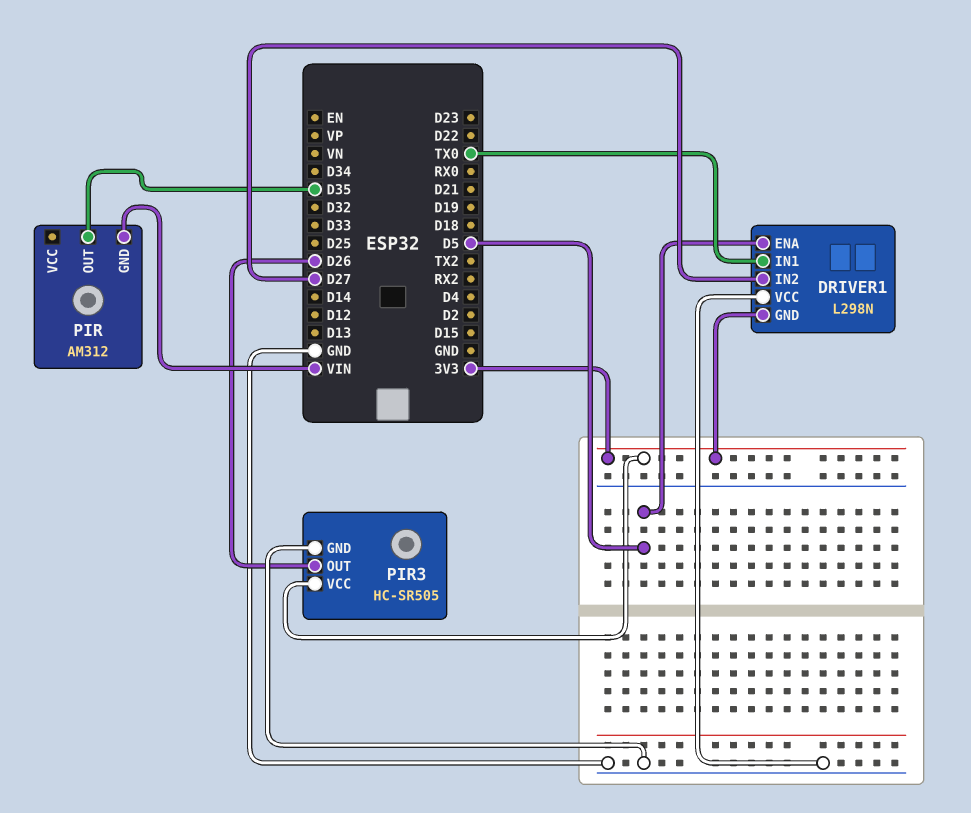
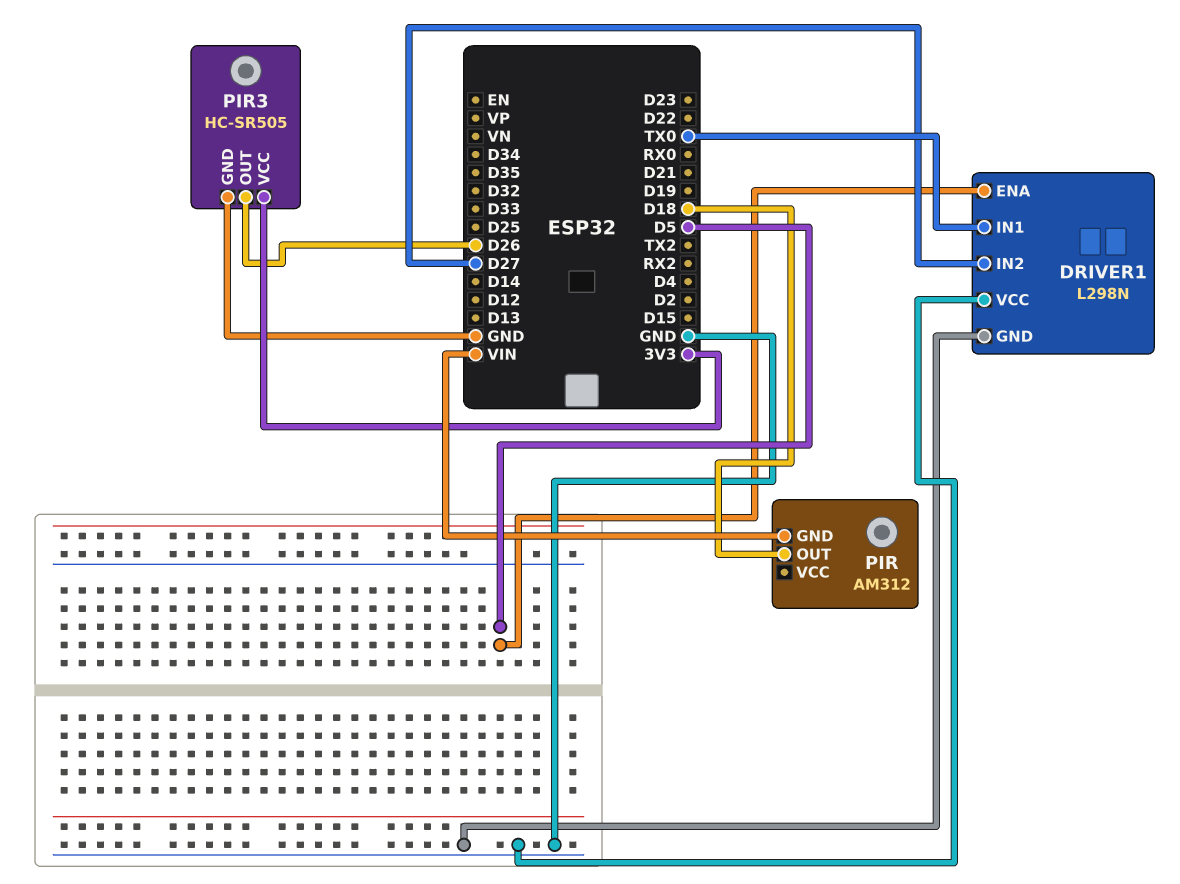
DRIVER1 pin GND: 3V3 -> GND
PIR pin OUT: D35 -> D18

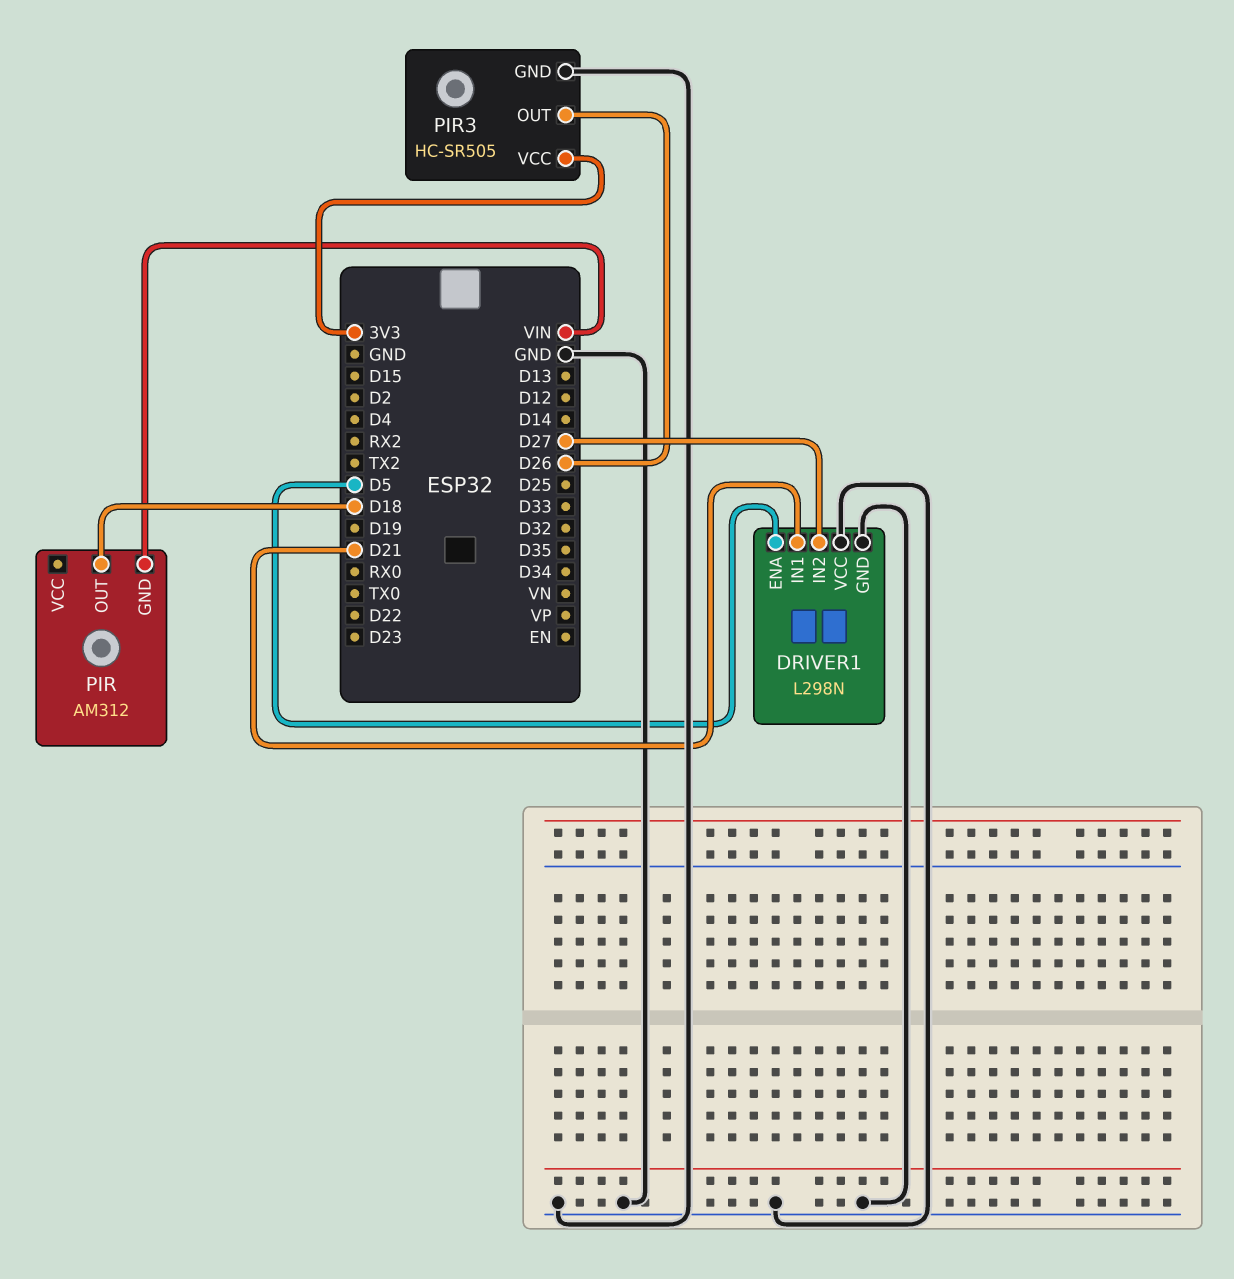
DRIVER1 pin IN1: TX0 -> D21

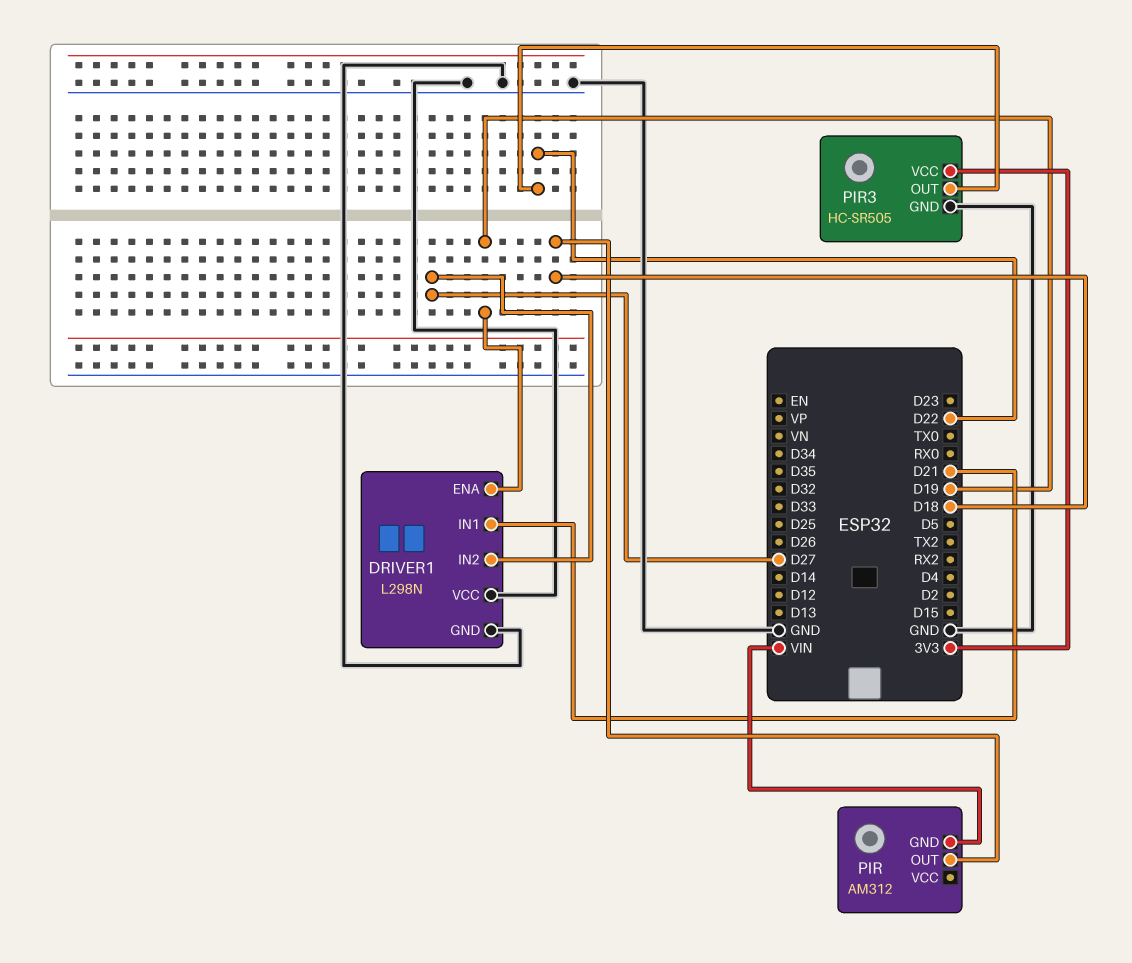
DRIVER1 pin ENA: D5 -> D19
PIR3 pin OUT: D26 -> D22

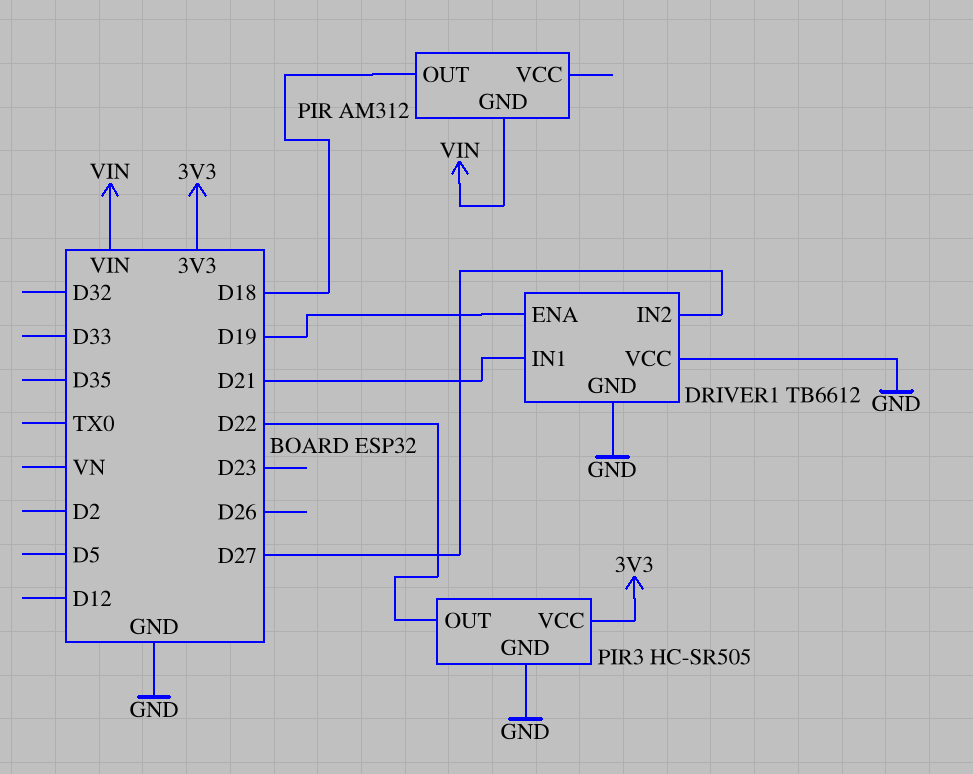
DRIVER1: L298N -> TB6612

